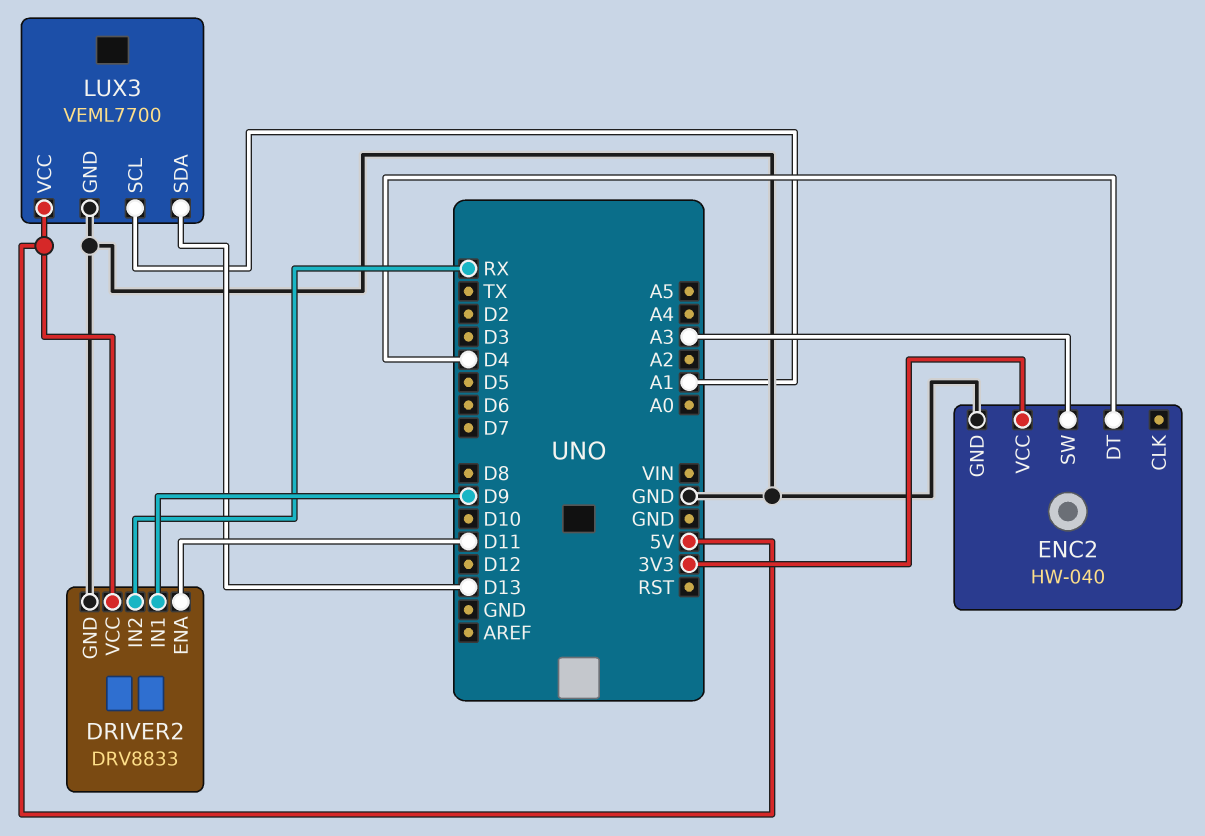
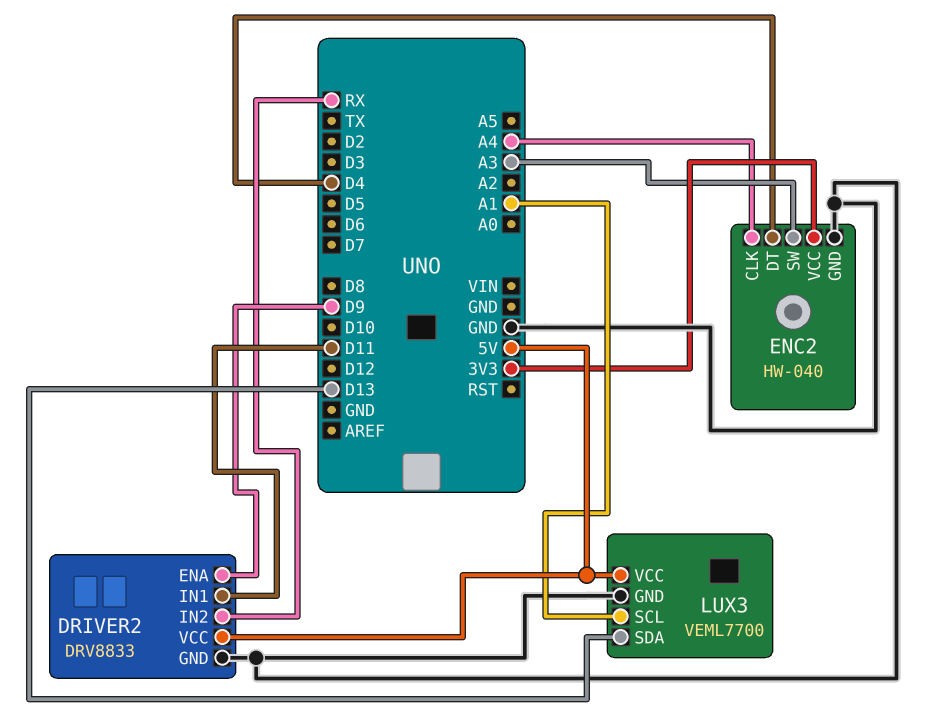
DRIVER2 pin ENA: D11 -> D9
DRIVER2 pin IN1: D9 -> D11
ENC2 pin CLK: none -> A4

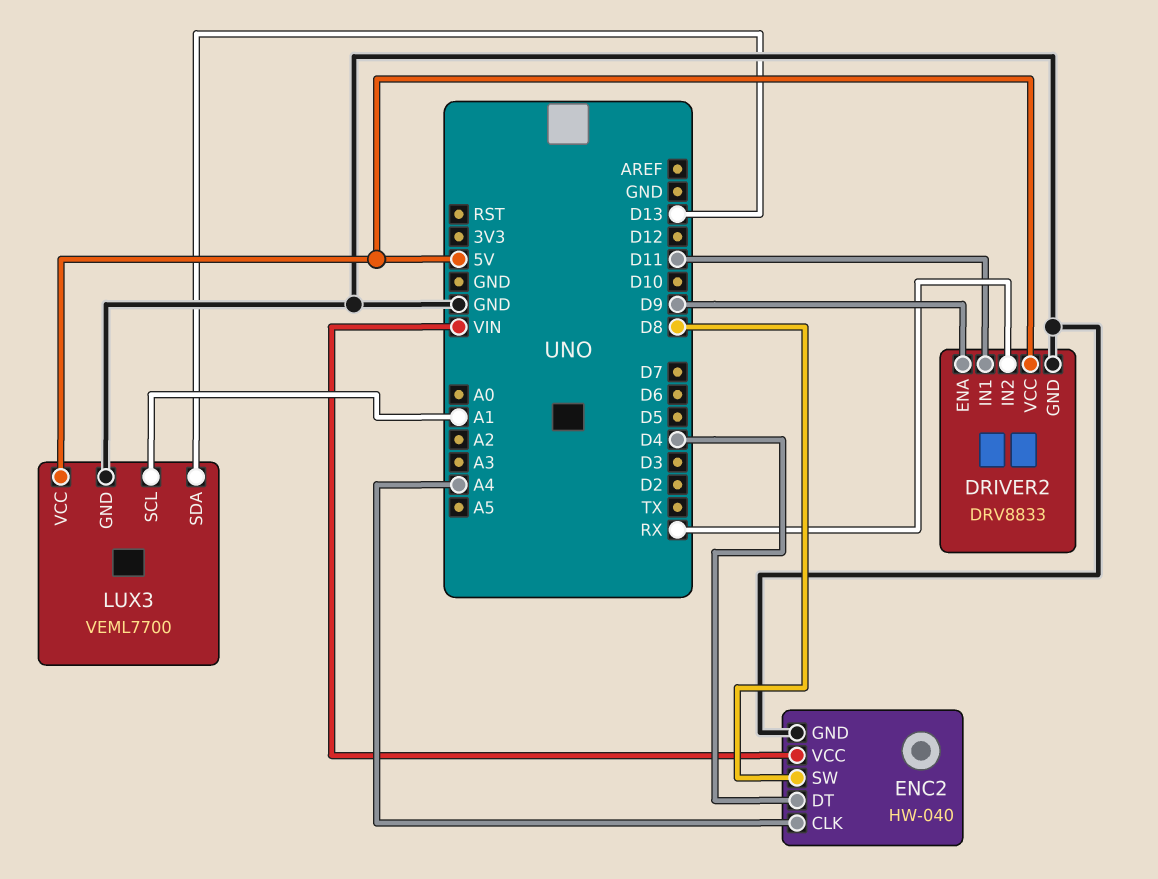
ENC2 pin SW: A3 -> D8
ENC2 pin VCC: 3V3 -> VIN

